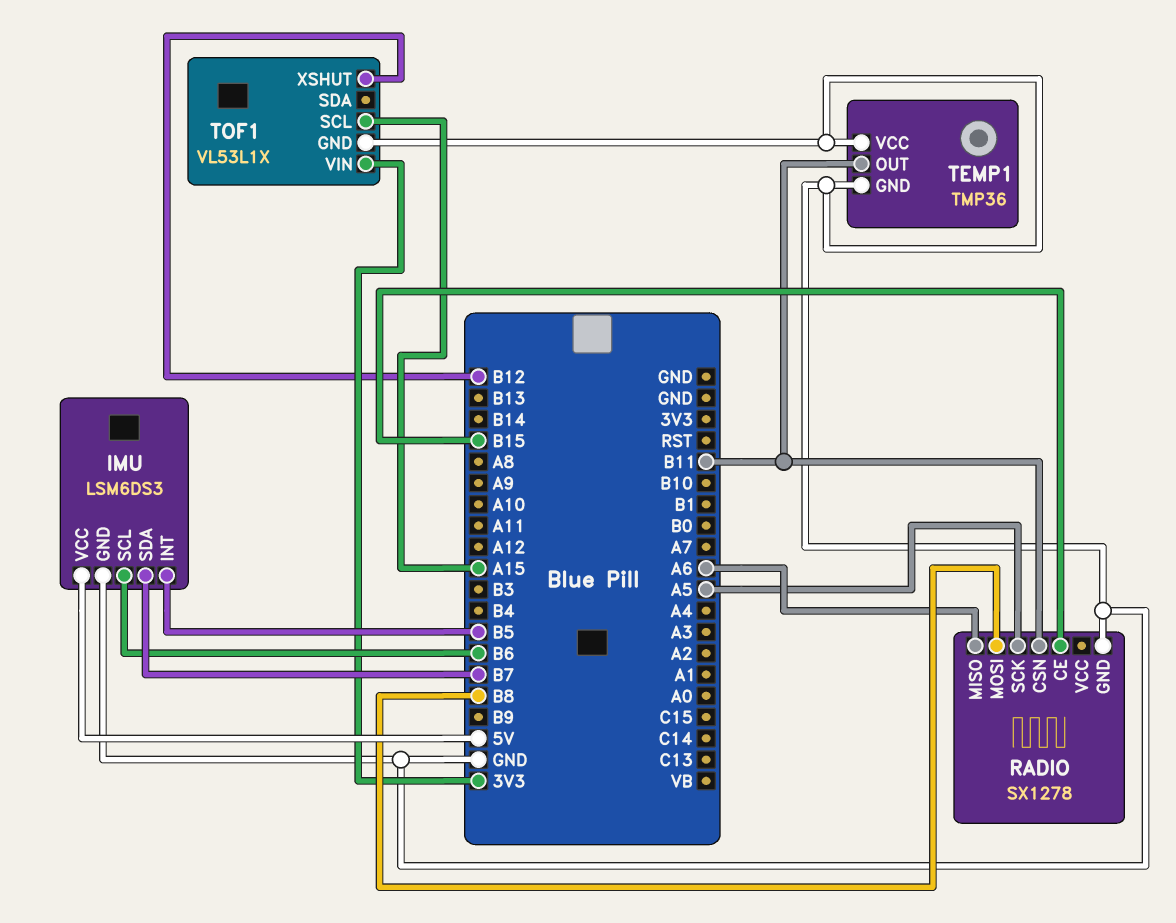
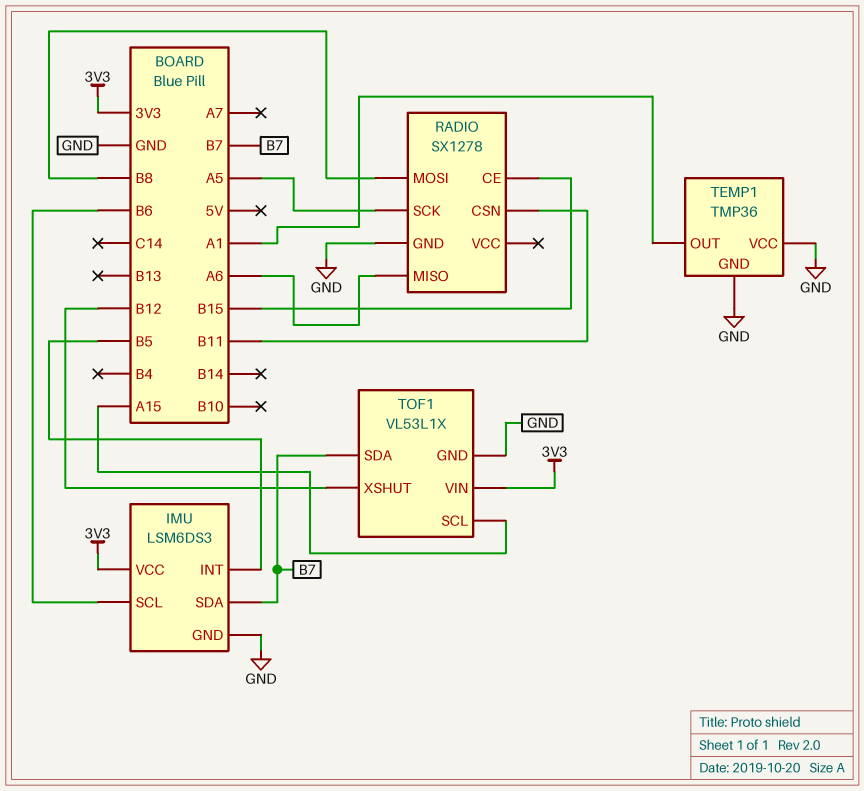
IMU pin VCC: 5V -> 3V3
TEMP1 pin OUT: B11 -> A1
TOF1 pin SDA: none -> B7

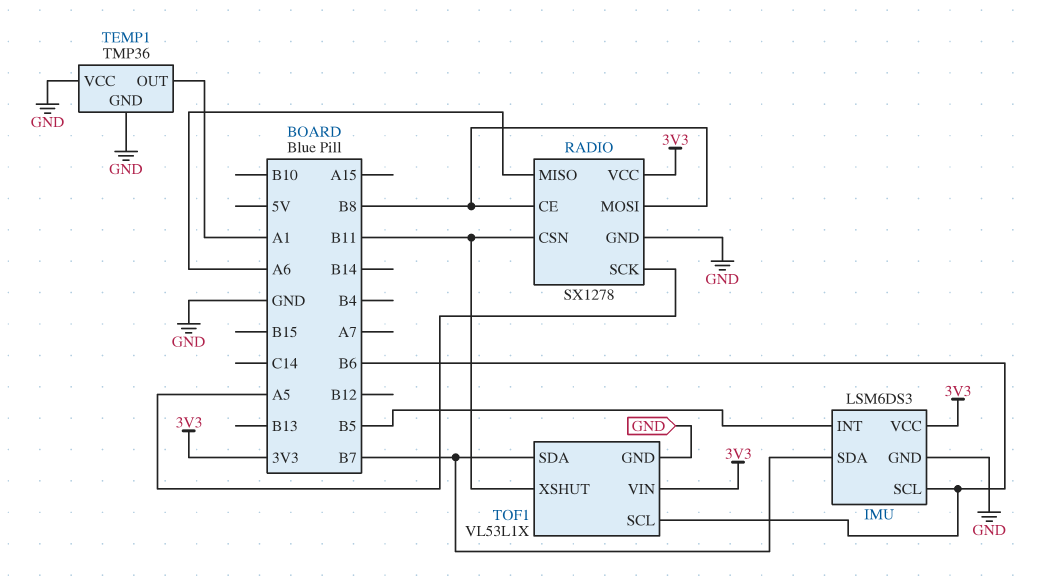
RADIO pin CE: B15 -> B8
RADIO pin VCC: none -> 3V3
TOF1 pin SCL: A15 -> B6
TOF1 pin XSHUT: B12 -> B11

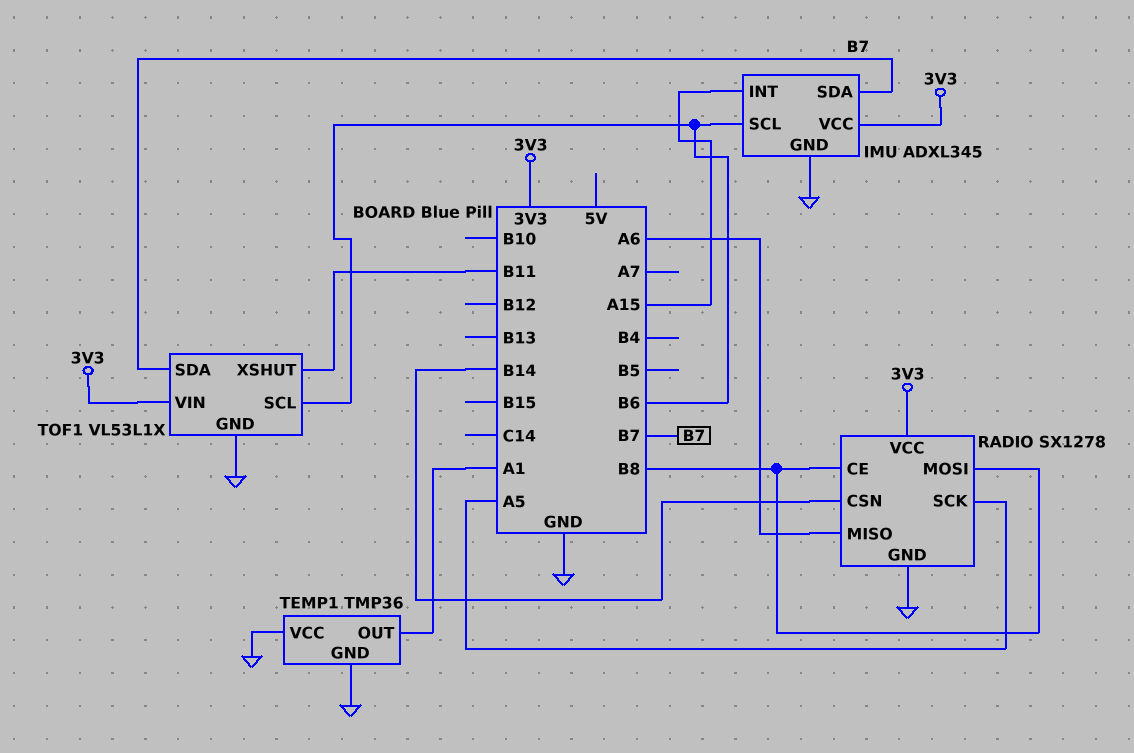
IMU: LSM6DS3 -> ADXL345
IMU pin INT: B5 -> A15
RADIO pin CSN: B11 -> B14

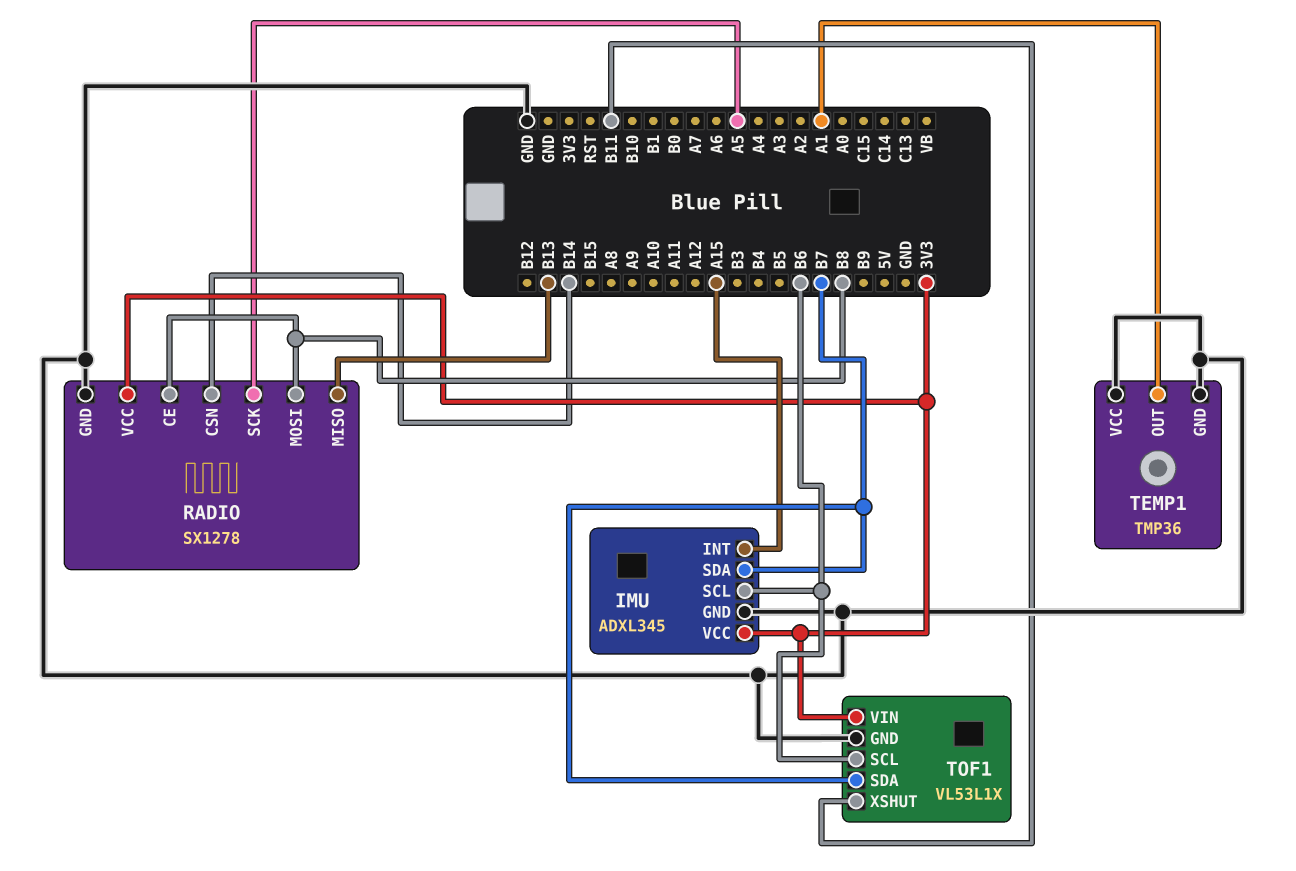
RADIO pin MISO: A6 -> B13

